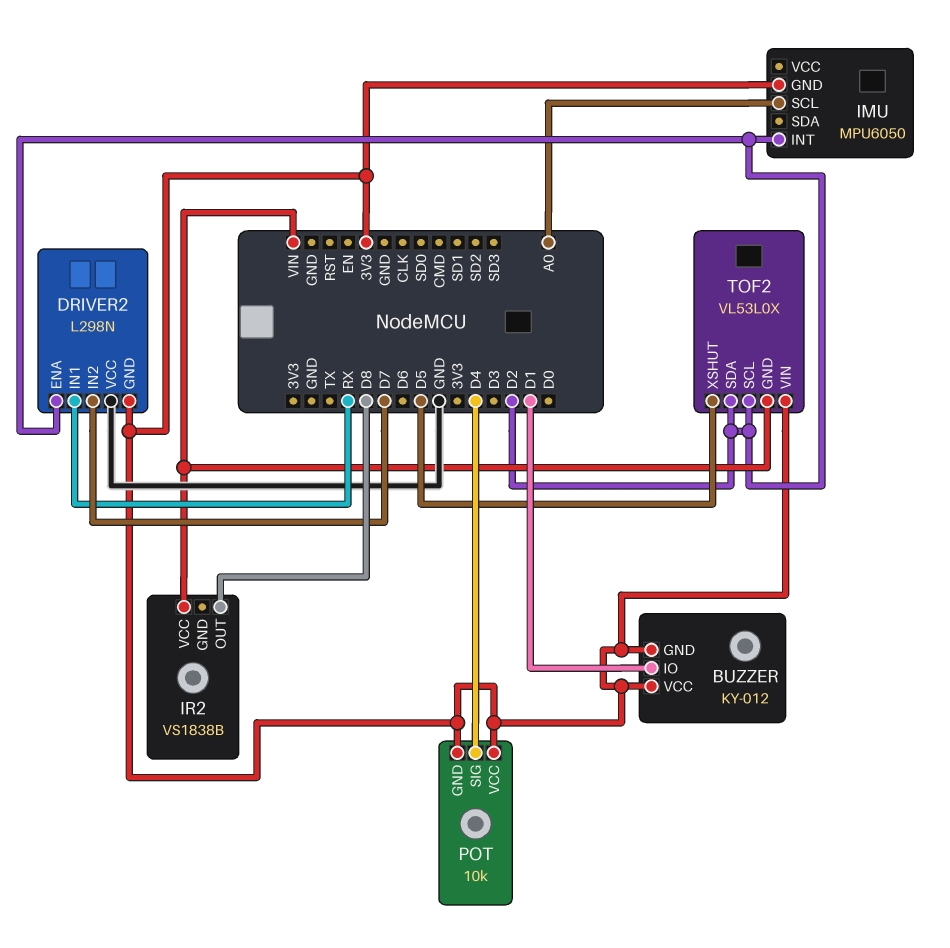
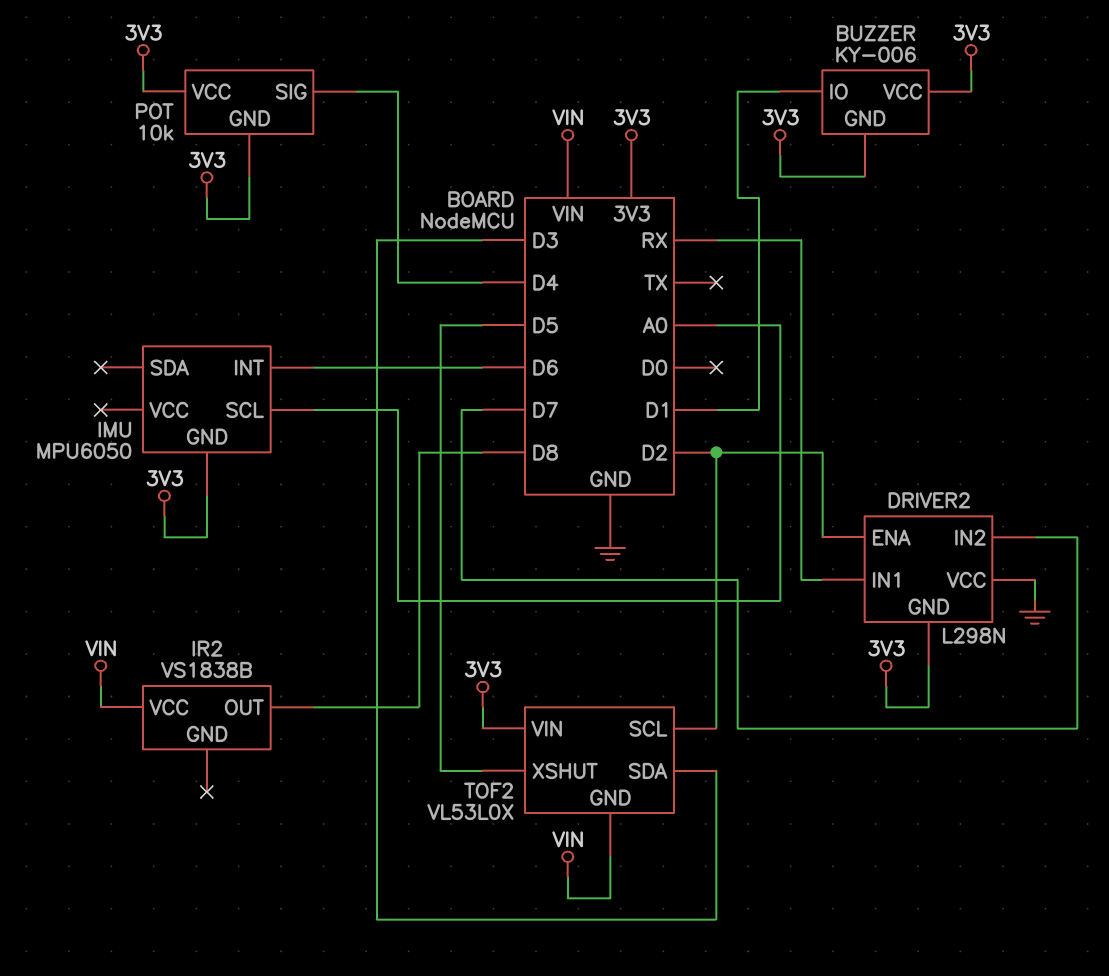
BUZZER: KY-012 -> KY-006
IMU pin INT: D2 -> D6
TOF2 pin SDA: D2 -> D3

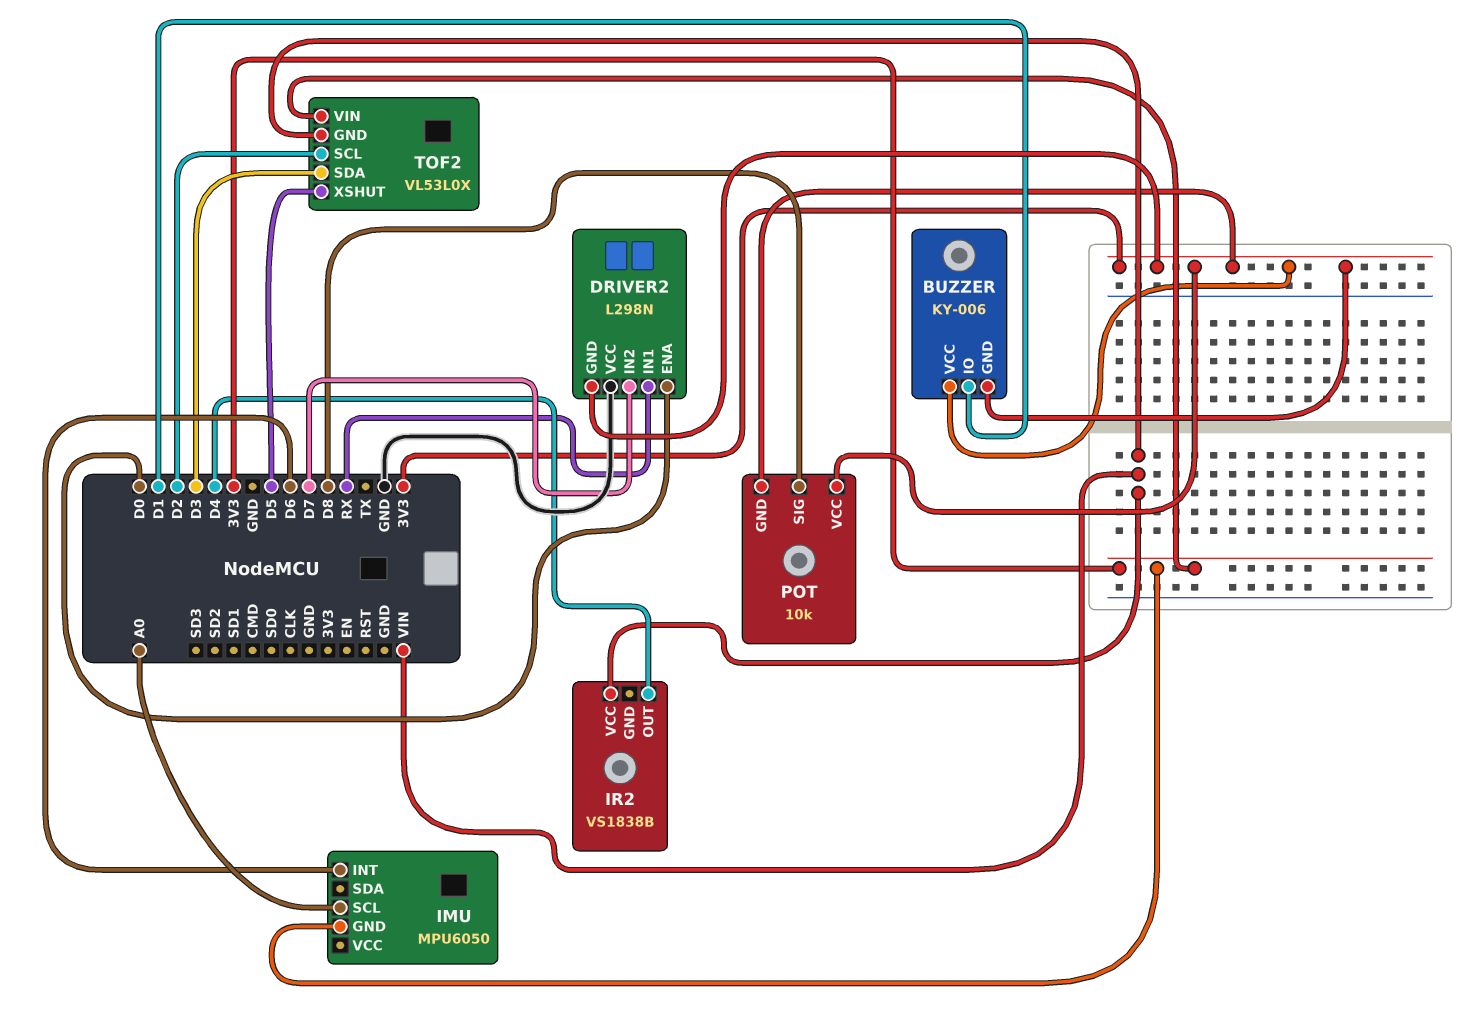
DRIVER2 pin ENA: D2 -> D0
IR2 pin OUT: D8 -> D4
POT pin SIG: D4 -> D8

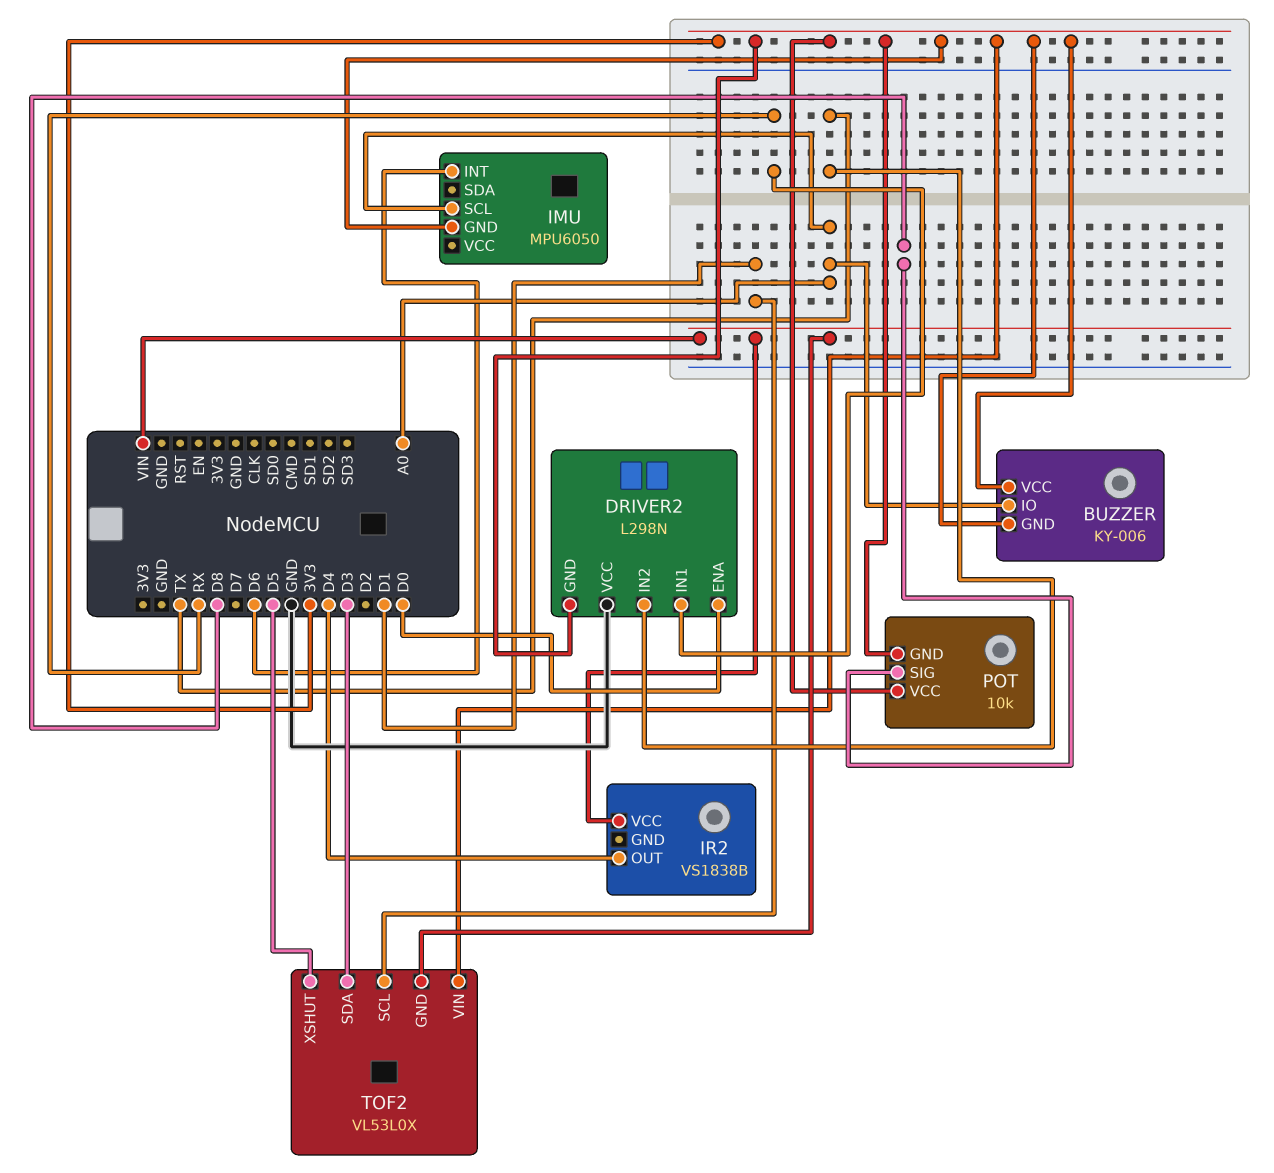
BUZZER pin IO: D1 -> A0
DRIVER2 pin IN2: D7 -> TX
TOF2 pin SCL: D2 -> D1

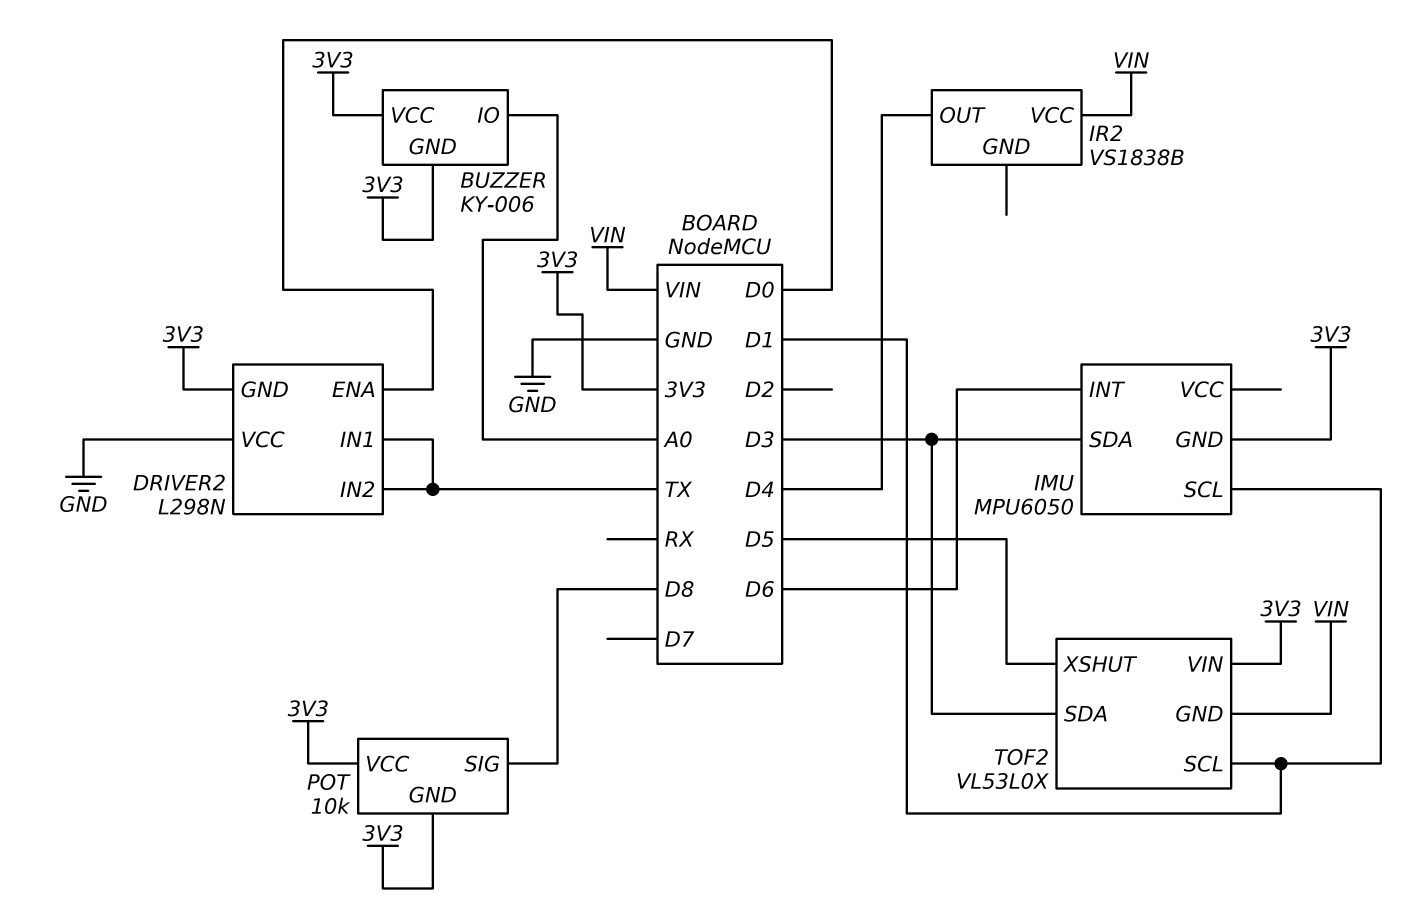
DRIVER2 pin IN1: RX -> TX
IMU pin SCL: A0 -> D1
IMU pin SDA: none -> D3

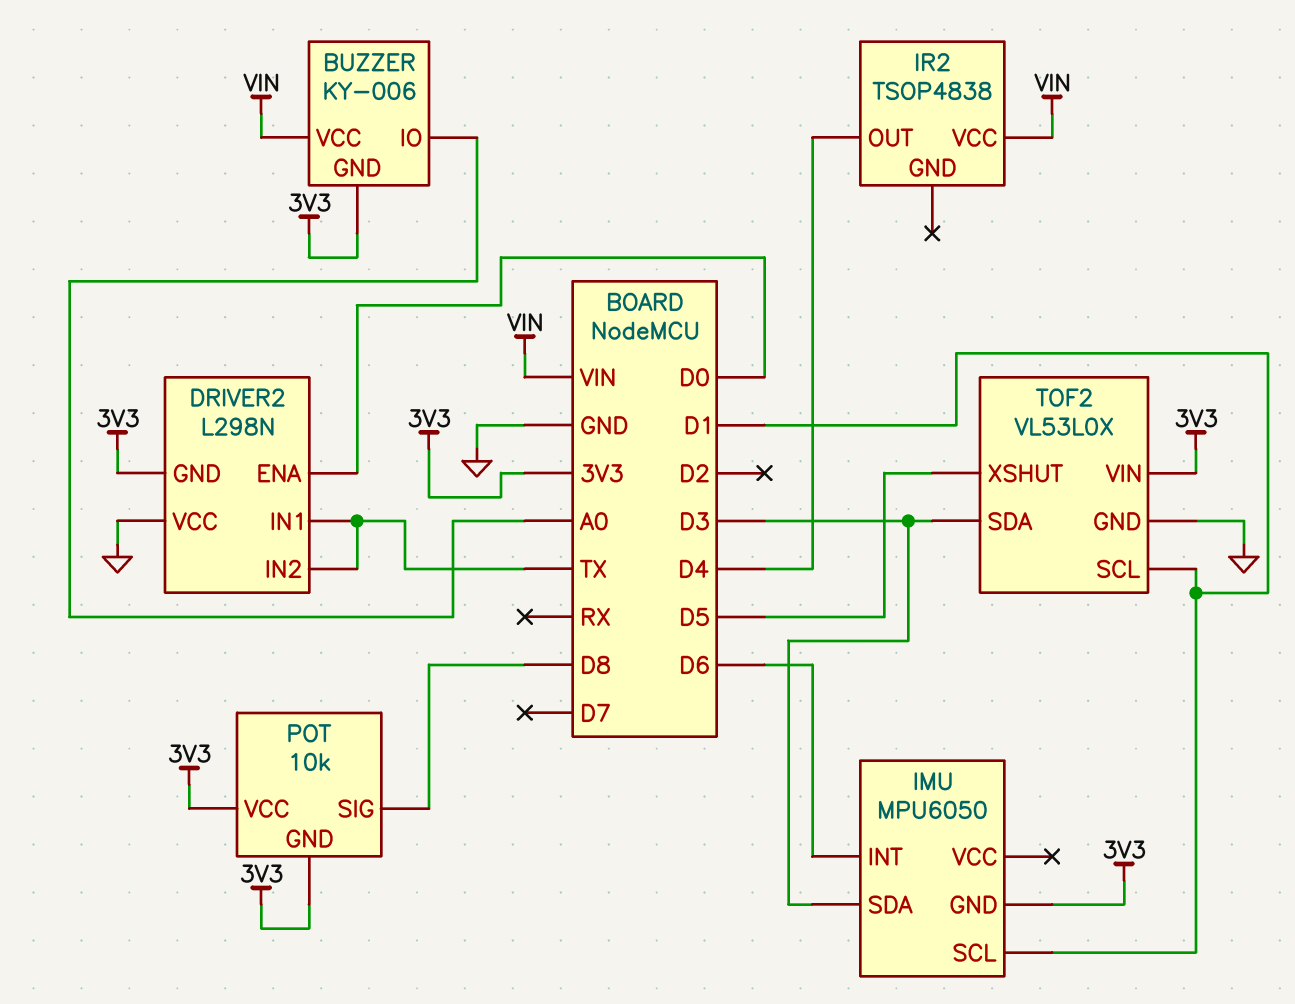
BUZZER pin VCC: 3V3 -> VIN
IR2: VS1838B -> TSOP4838
TOF2 pin GND: VIN -> GND

